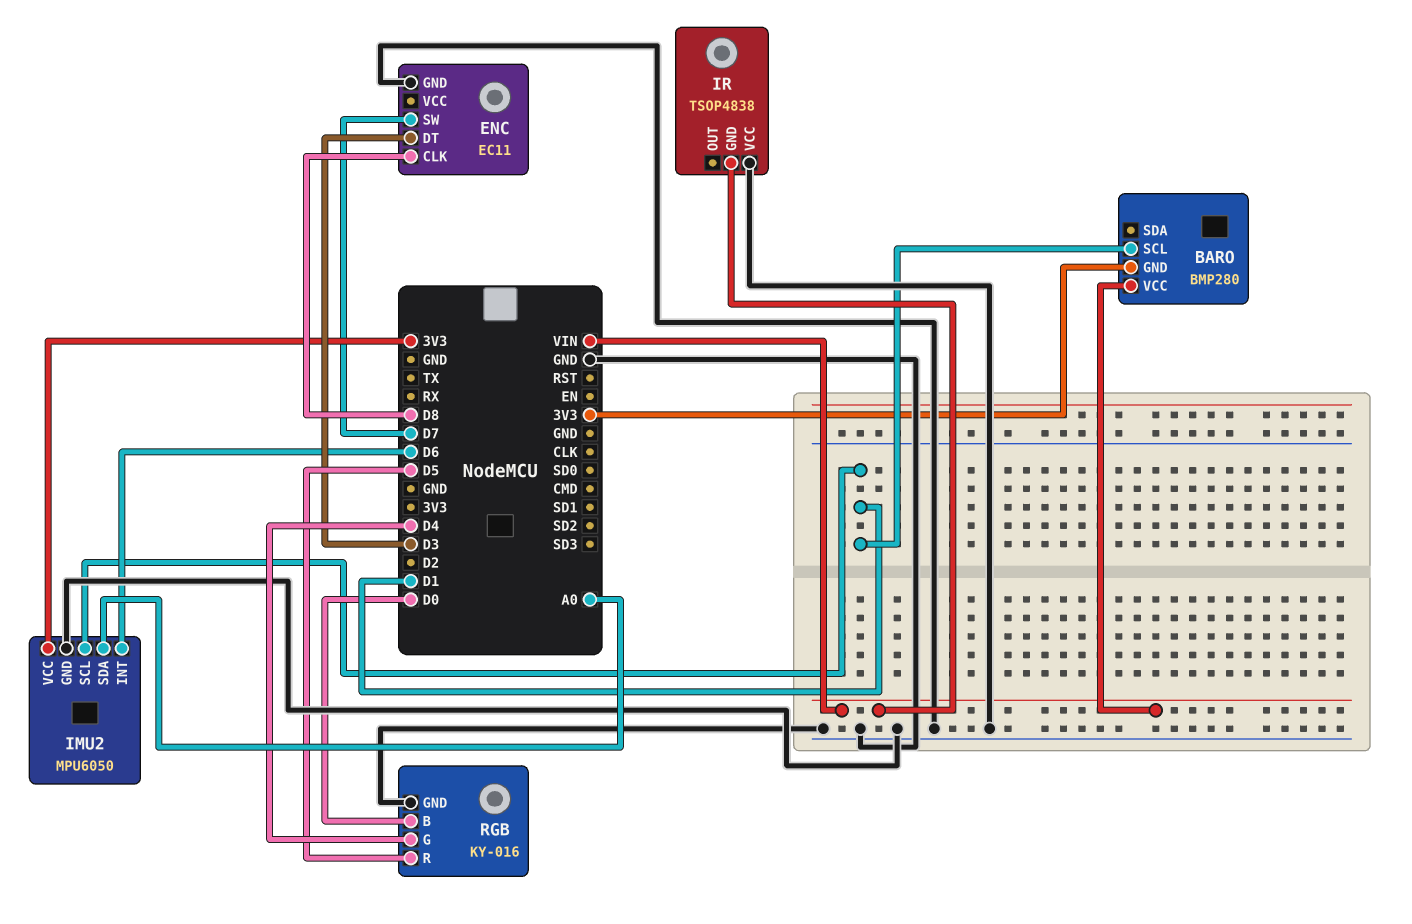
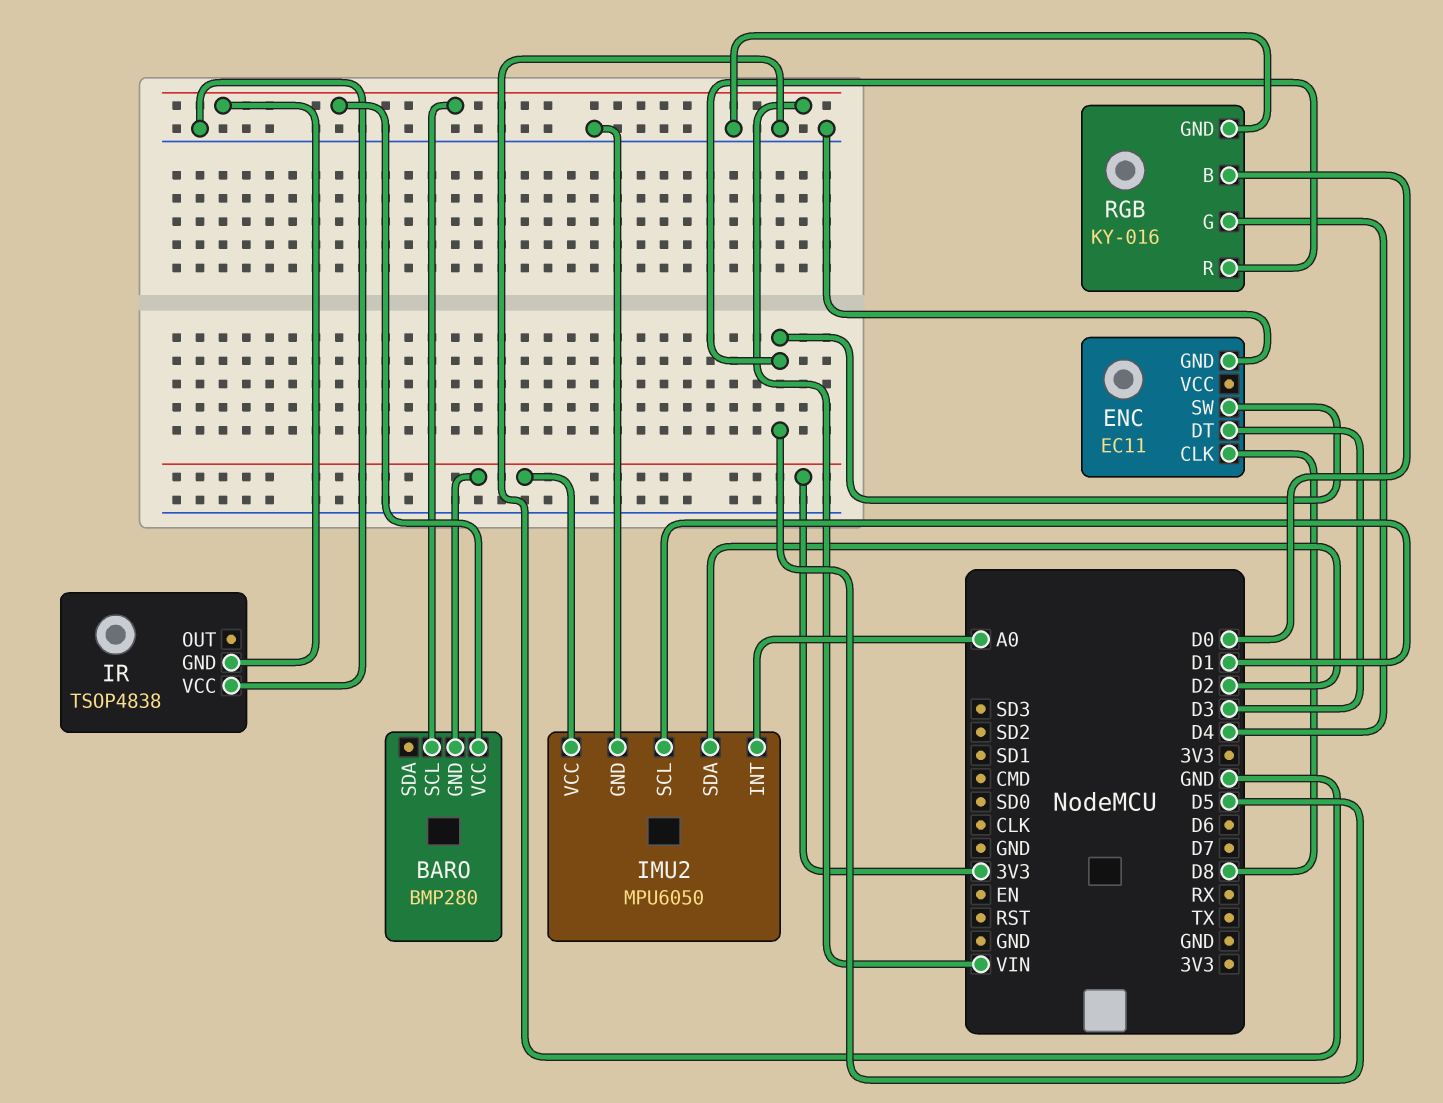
BARO pin SCL: D1 -> VIN
ENC pin SW: D7 -> D5
IMU2 pin INT: D6 -> A0
IMU2 pin SDA: A0 -> D2

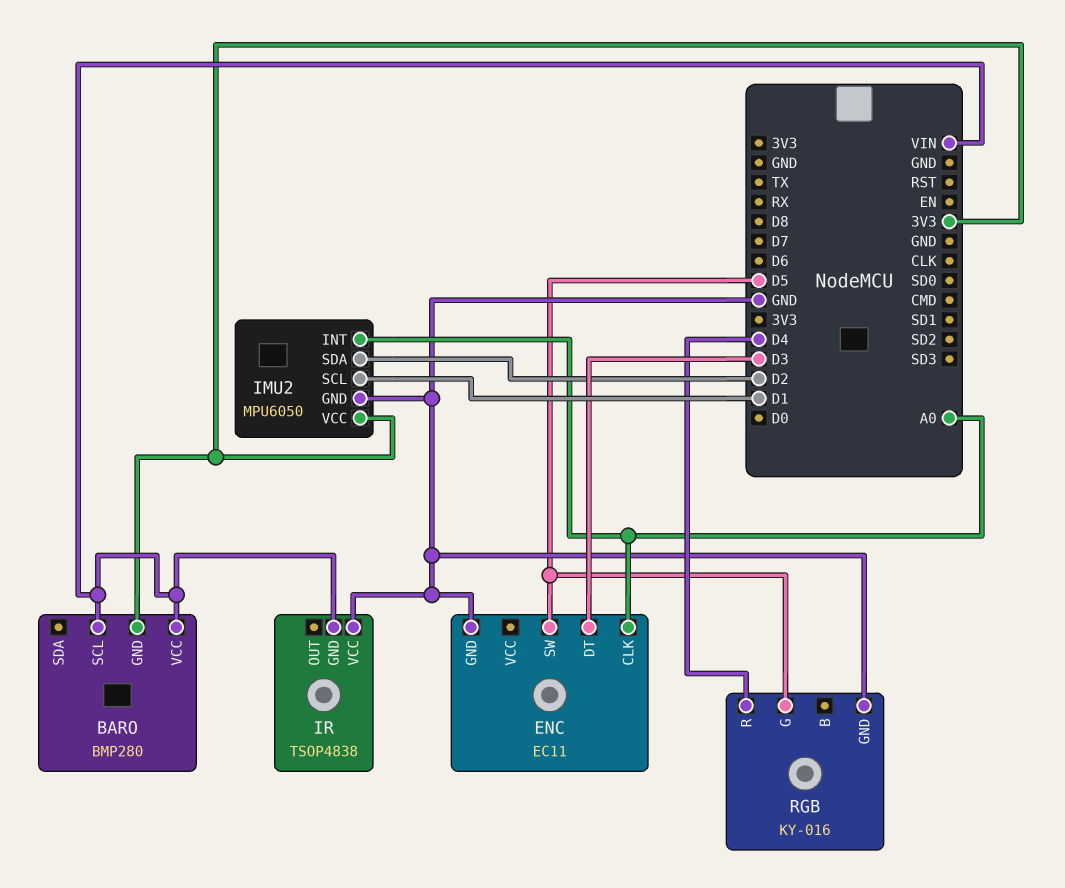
ENC pin CLK: D8 -> A0
RGB pin B: D0 -> none
RGB pin G: D4 -> D5
RGB pin R: D5 -> D4

